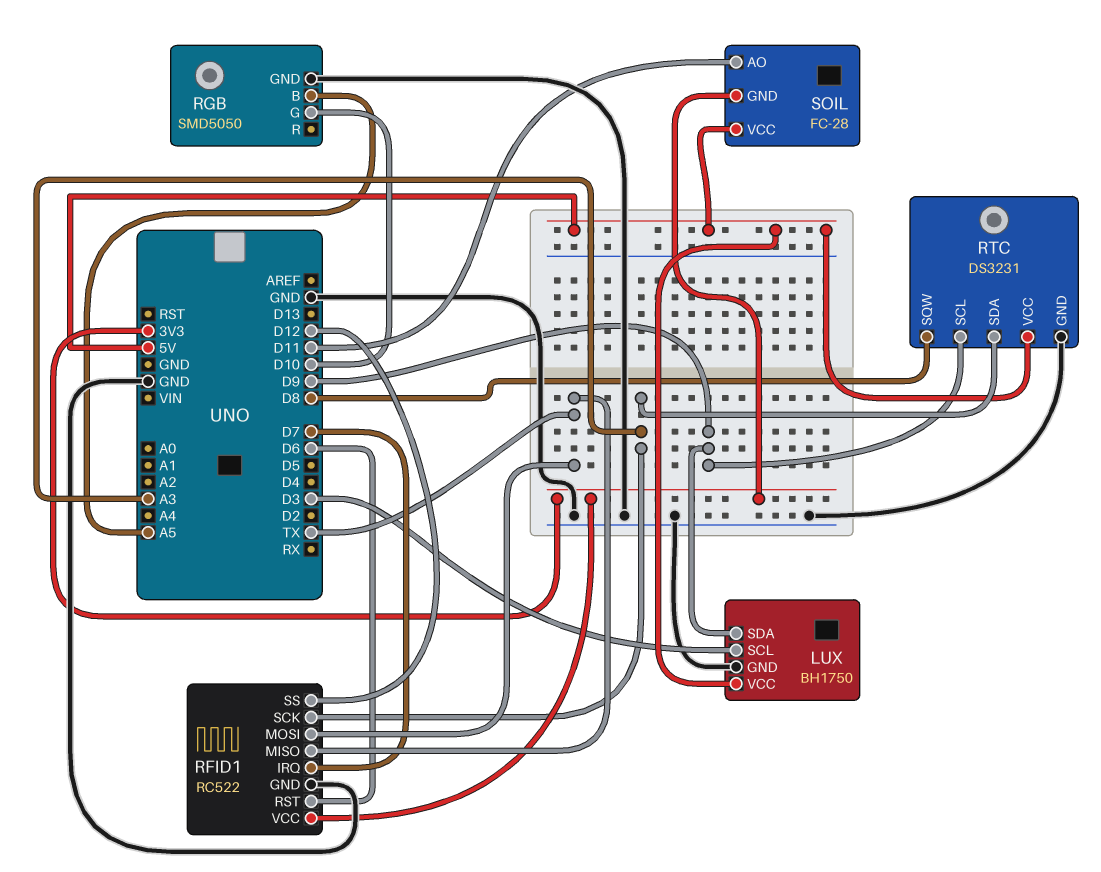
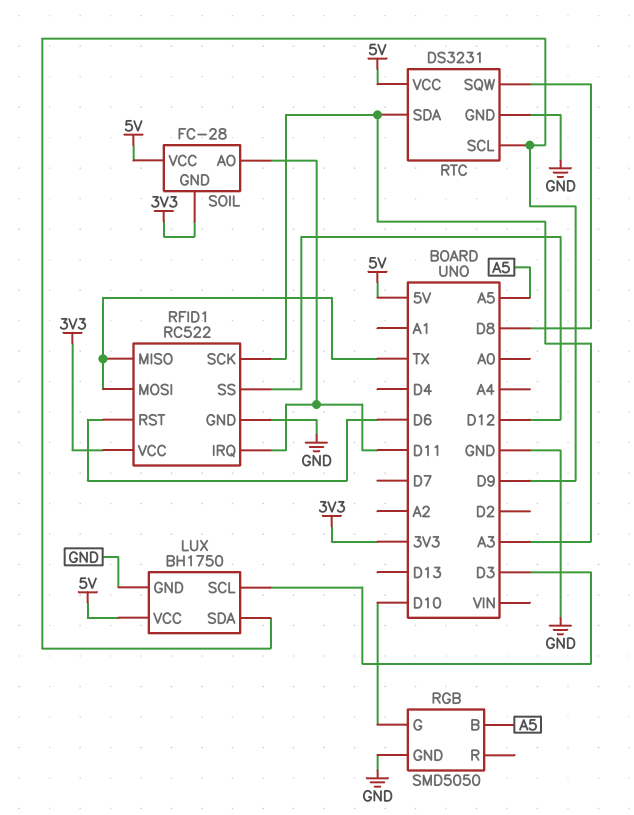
RFID1 pin IRQ: D7 -> D11

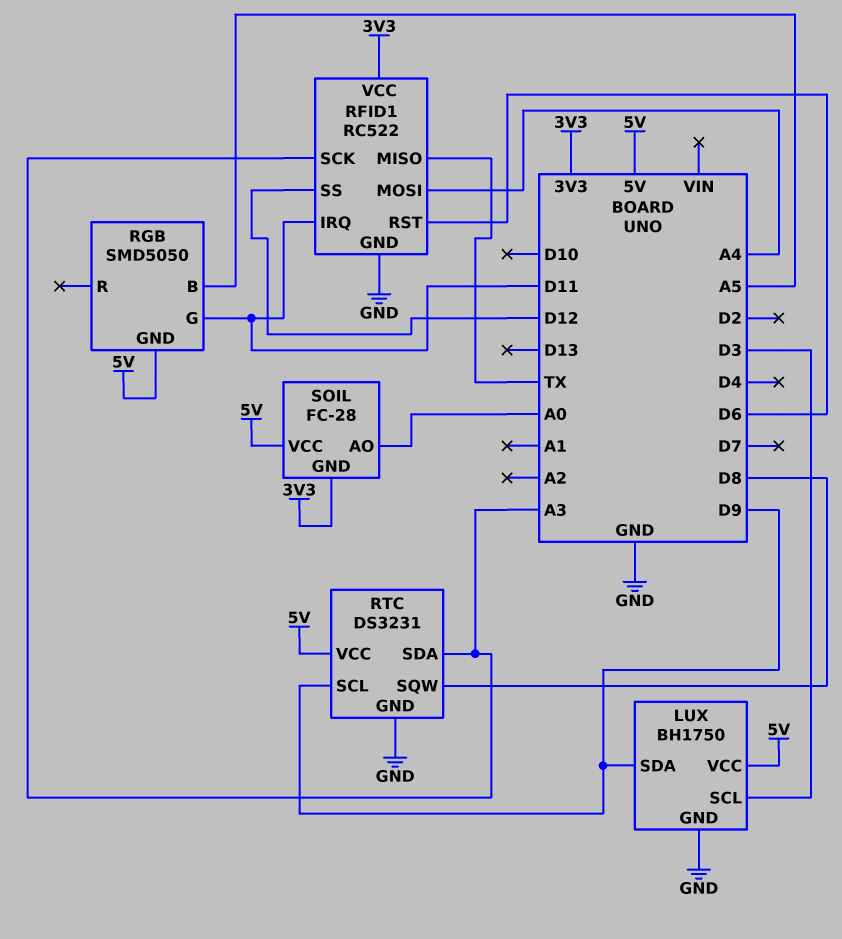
RFID1 pin MOSI: TX -> A4
RGB pin G: D10 -> D11
RGB pin GND: GND -> 5V
SOIL pin AO: D11 -> A0

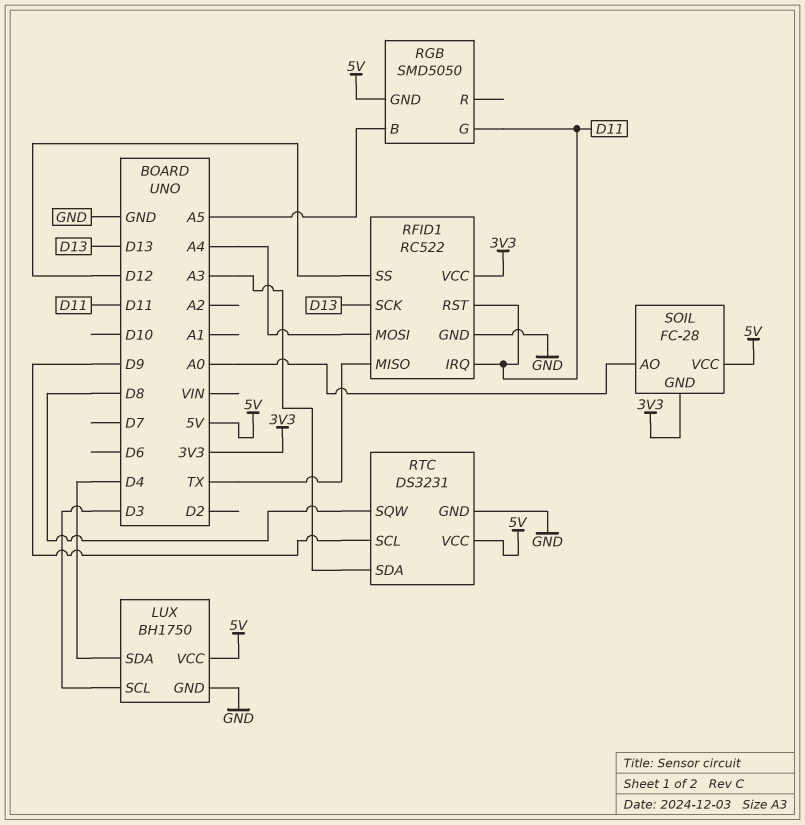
LUX pin SDA: D9 -> D4
RFID1 pin RST: D6 -> D11
RFID1 pin SCK: A3 -> D13

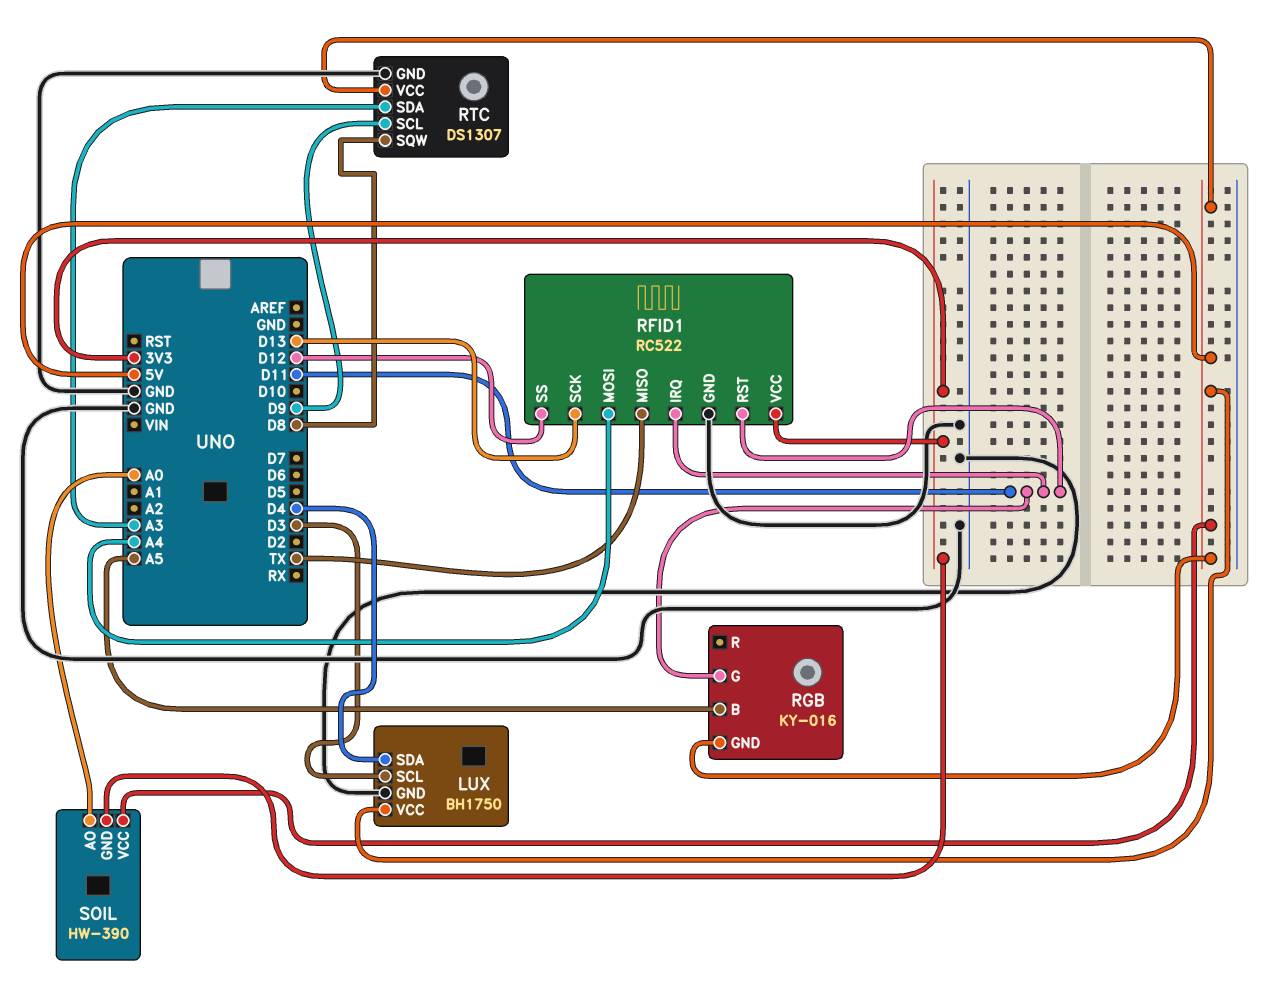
RGB: SMD5050 -> KY-016
RTC: DS3231 -> DS1307
SOIL: FC-28 -> HW-390

